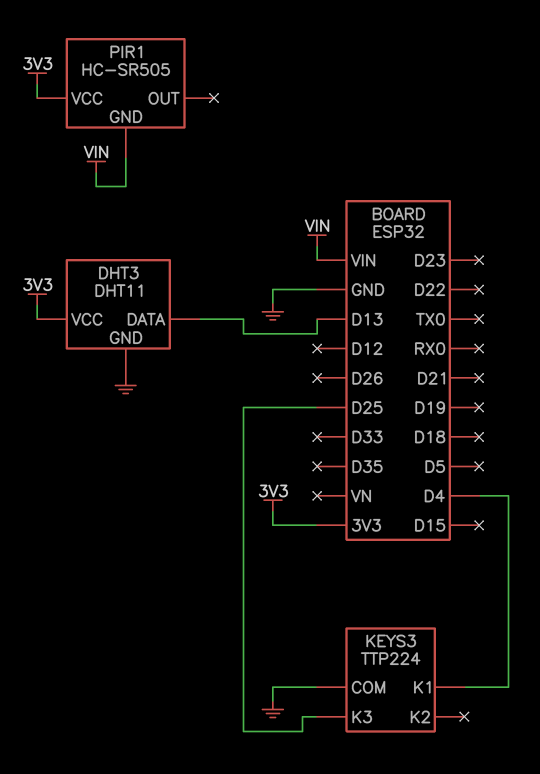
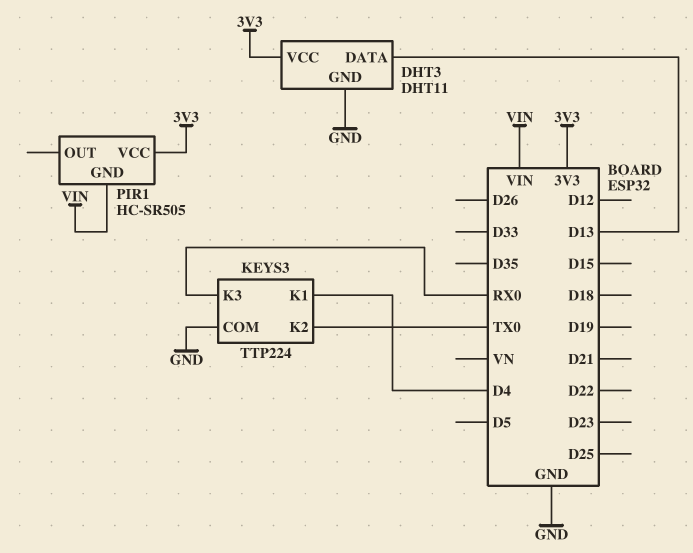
KEYS3 pin K2: none -> TX0
KEYS3 pin K3: D25 -> RX0

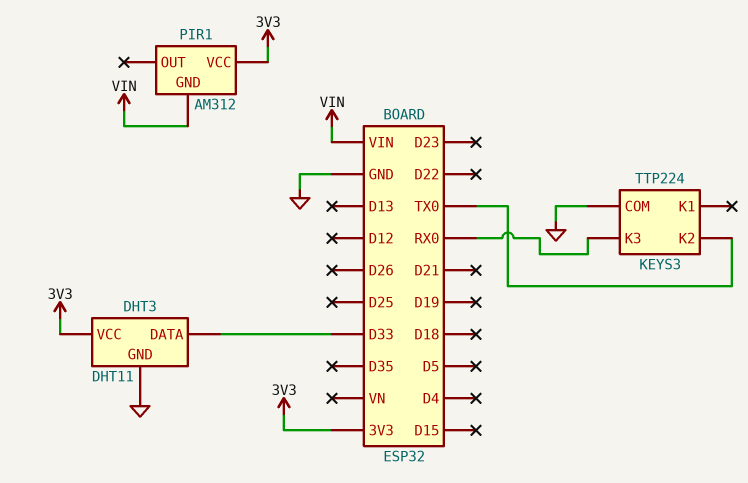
DHT3 pin DATA: D13 -> D33
KEYS3 pin K1: D4 -> none
PIR1: HC-SR505 -> AM312

